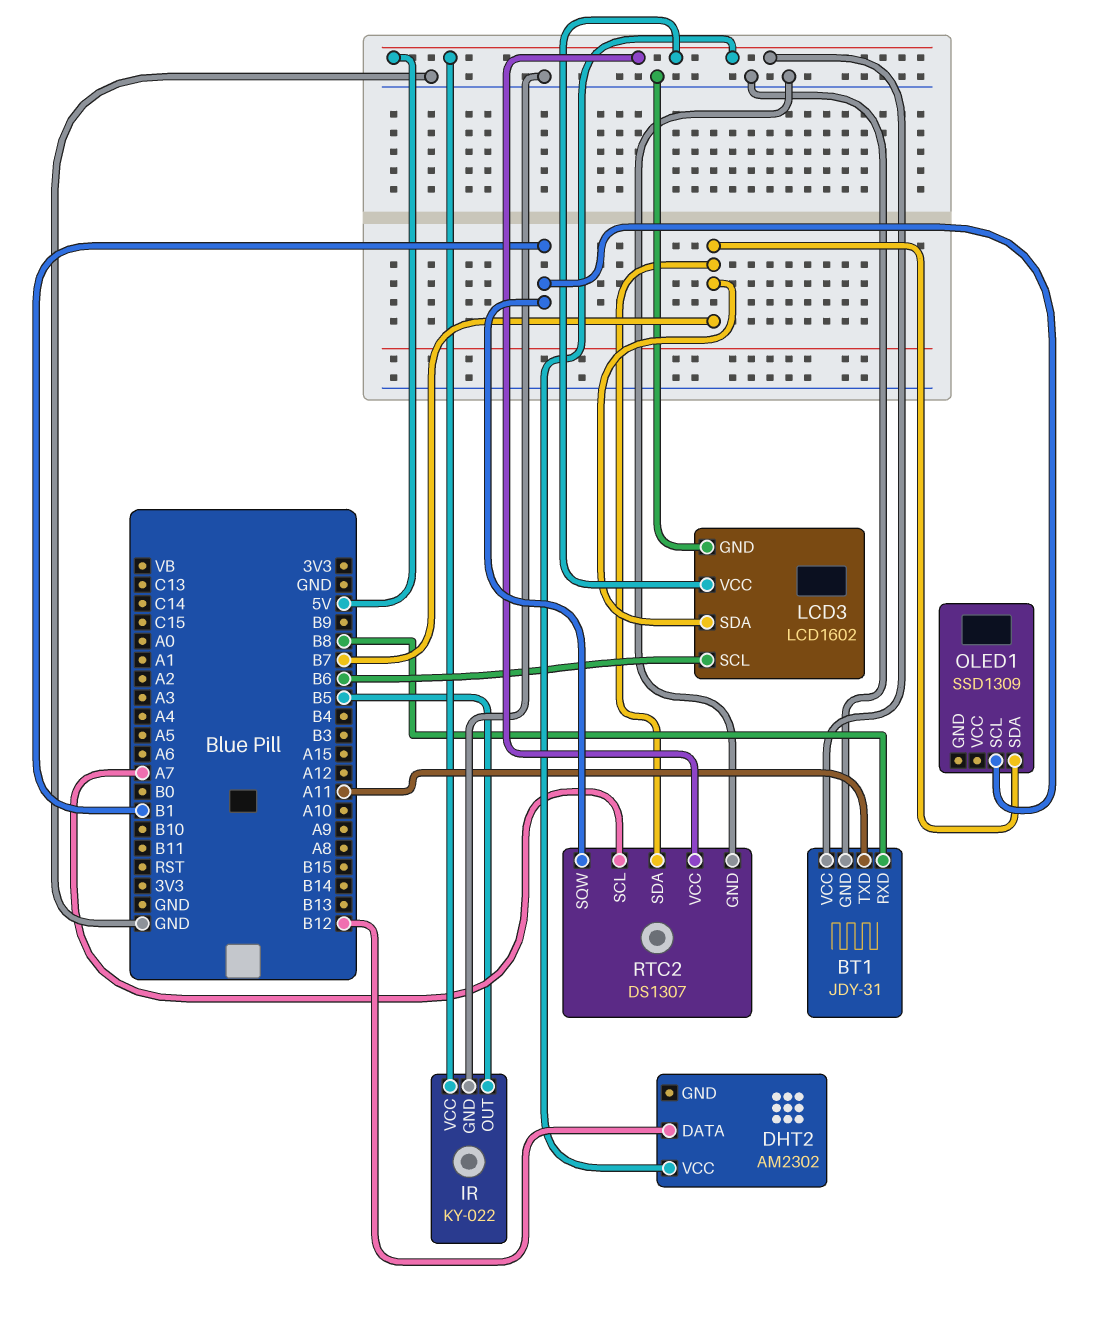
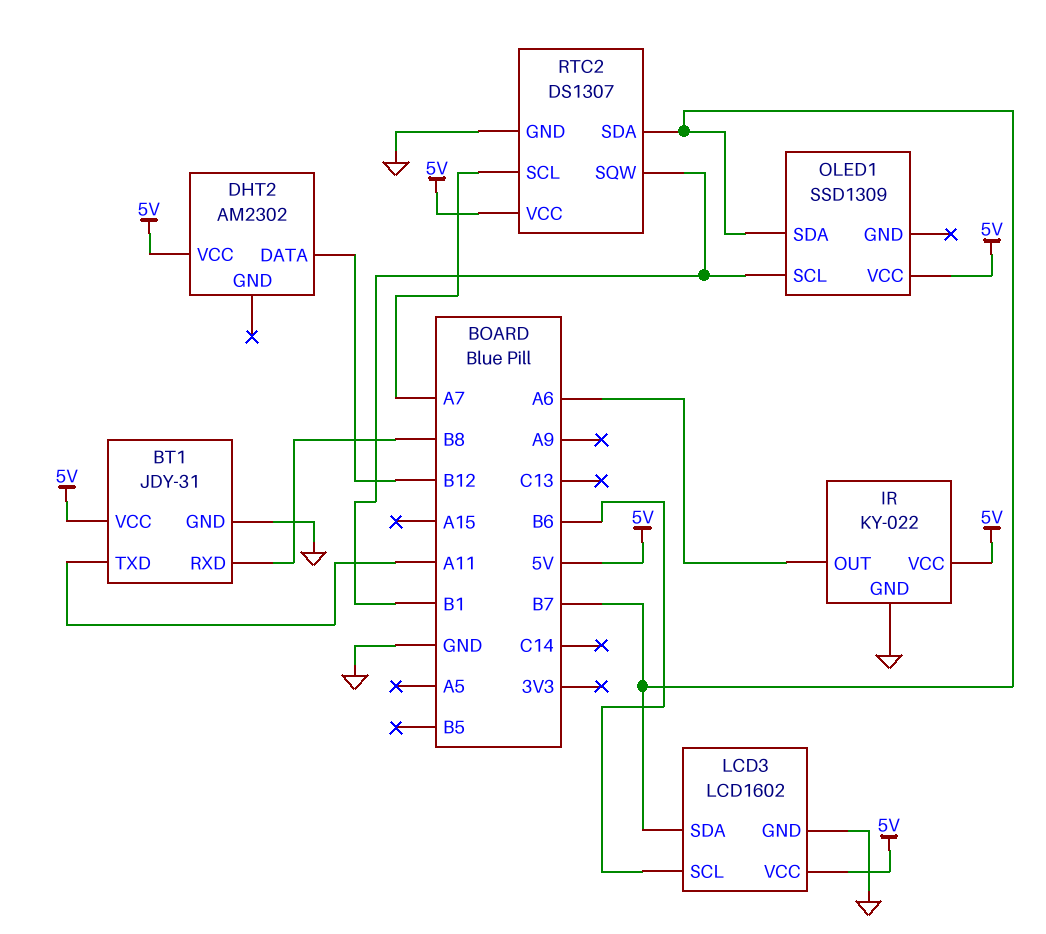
IR pin OUT: B5 -> A6
OLED1 pin VCC: none -> 5V

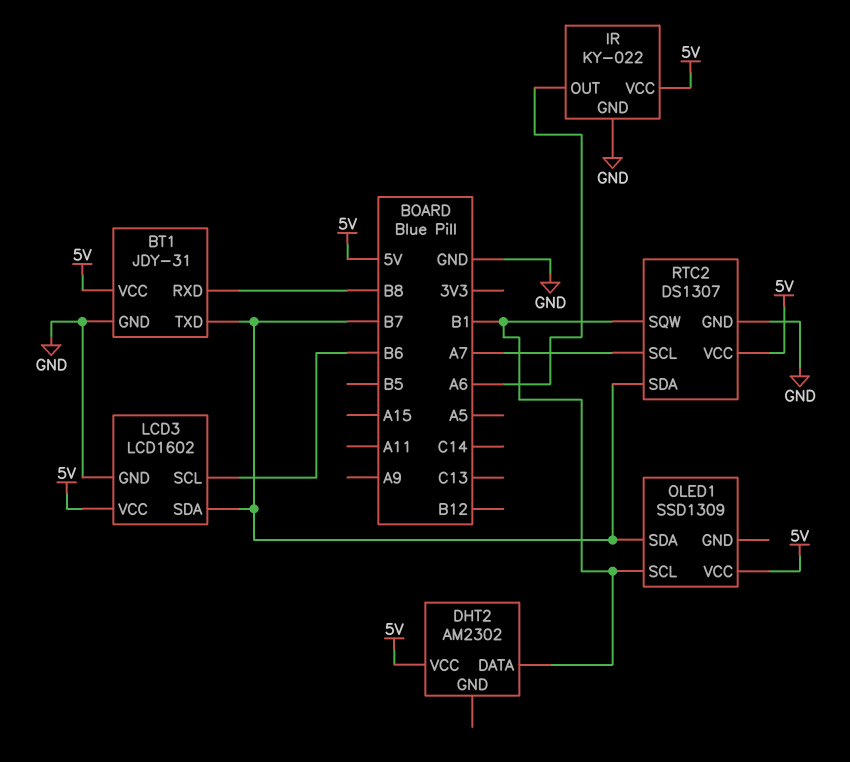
BT1 pin TXD: A11 -> B7
DHT2 pin DATA: B12 -> B1

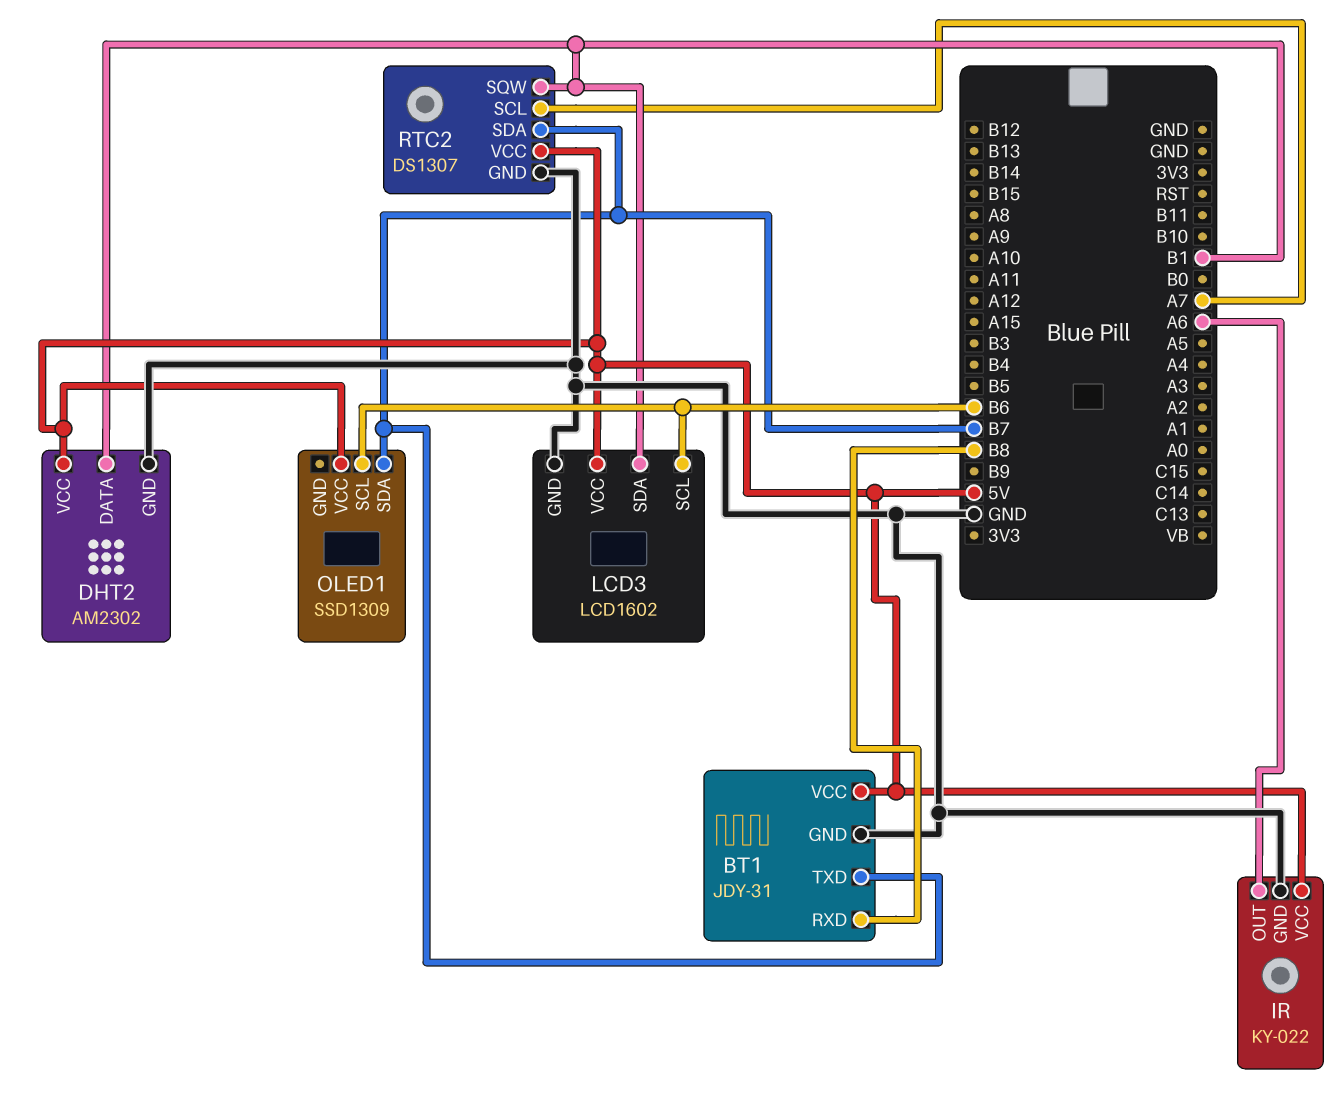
DHT2 pin GND: none -> GND
LCD3 pin SDA: B7 -> B1
OLED1 pin SCL: B1 -> B6

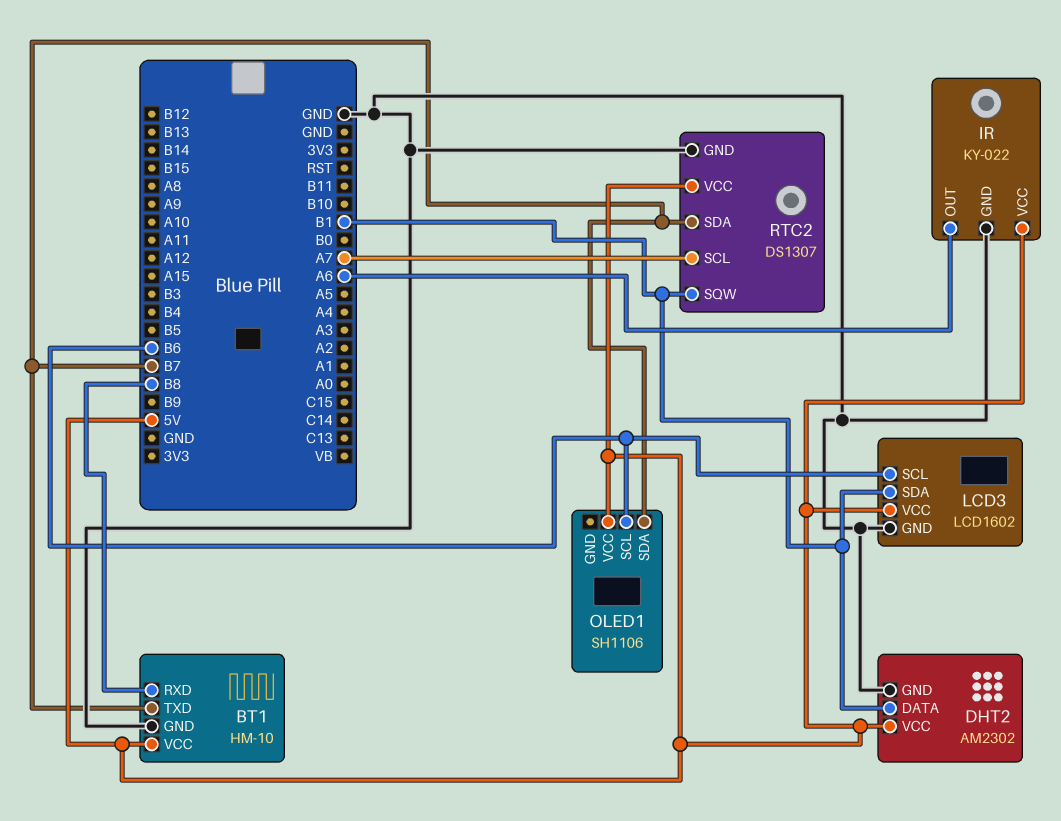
BT1: JDY-31 -> HM-10
OLED1: SSD1309 -> SH1106

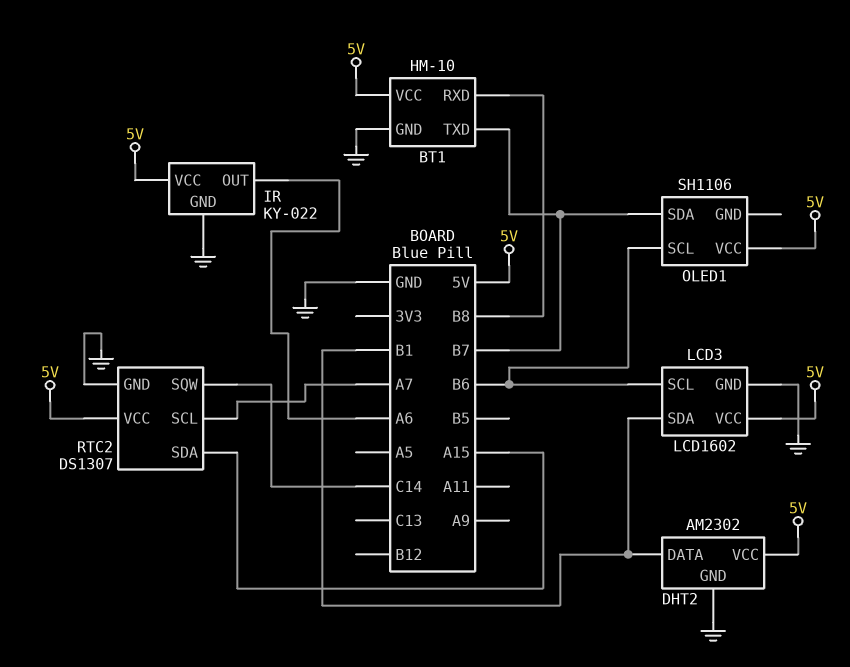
RTC2 pin SDA: B7 -> A15
RTC2 pin SQW: B1 -> C14

